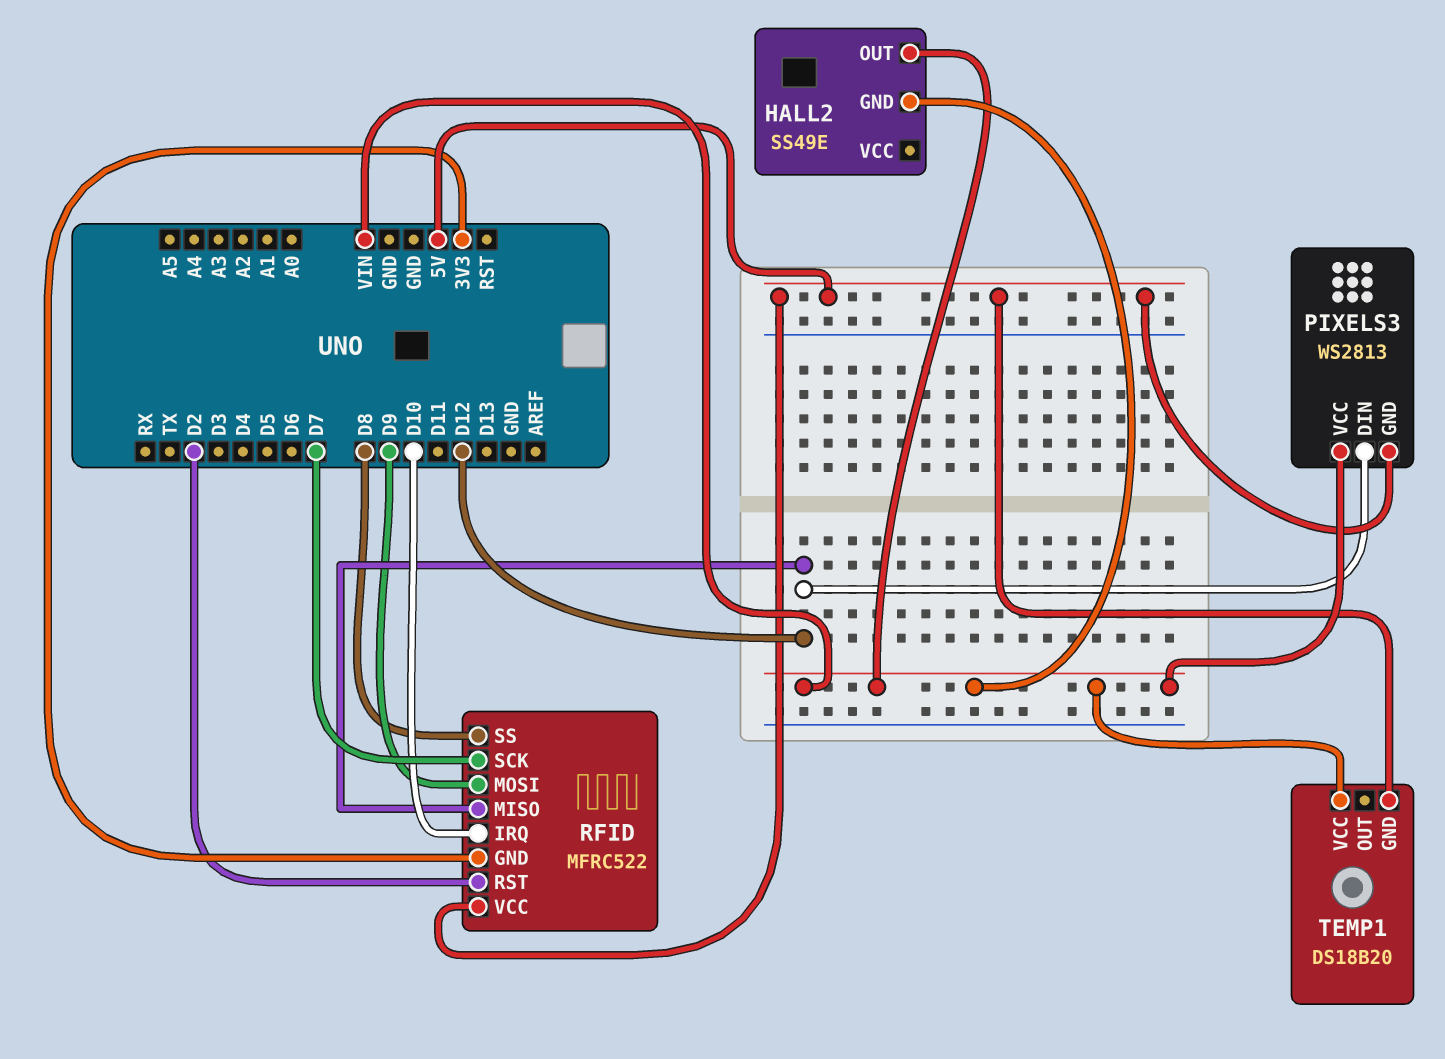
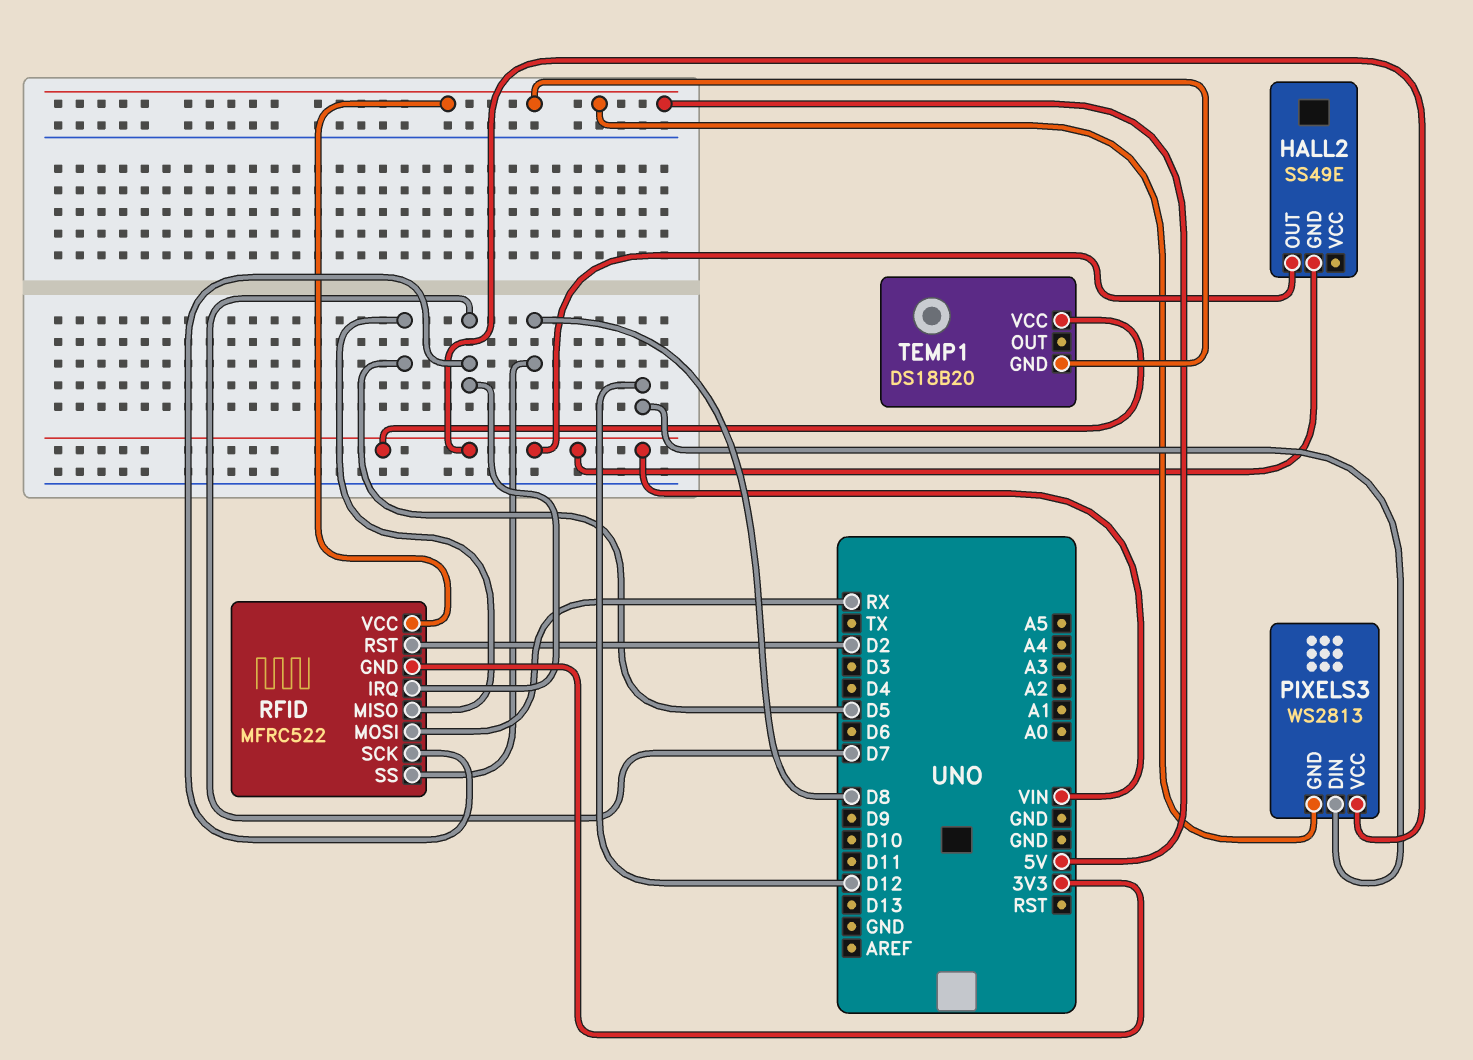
RFID pin IRQ: D10 -> D7
RFID pin MISO: D12 -> D5
RFID pin MOSI: D9 -> RX

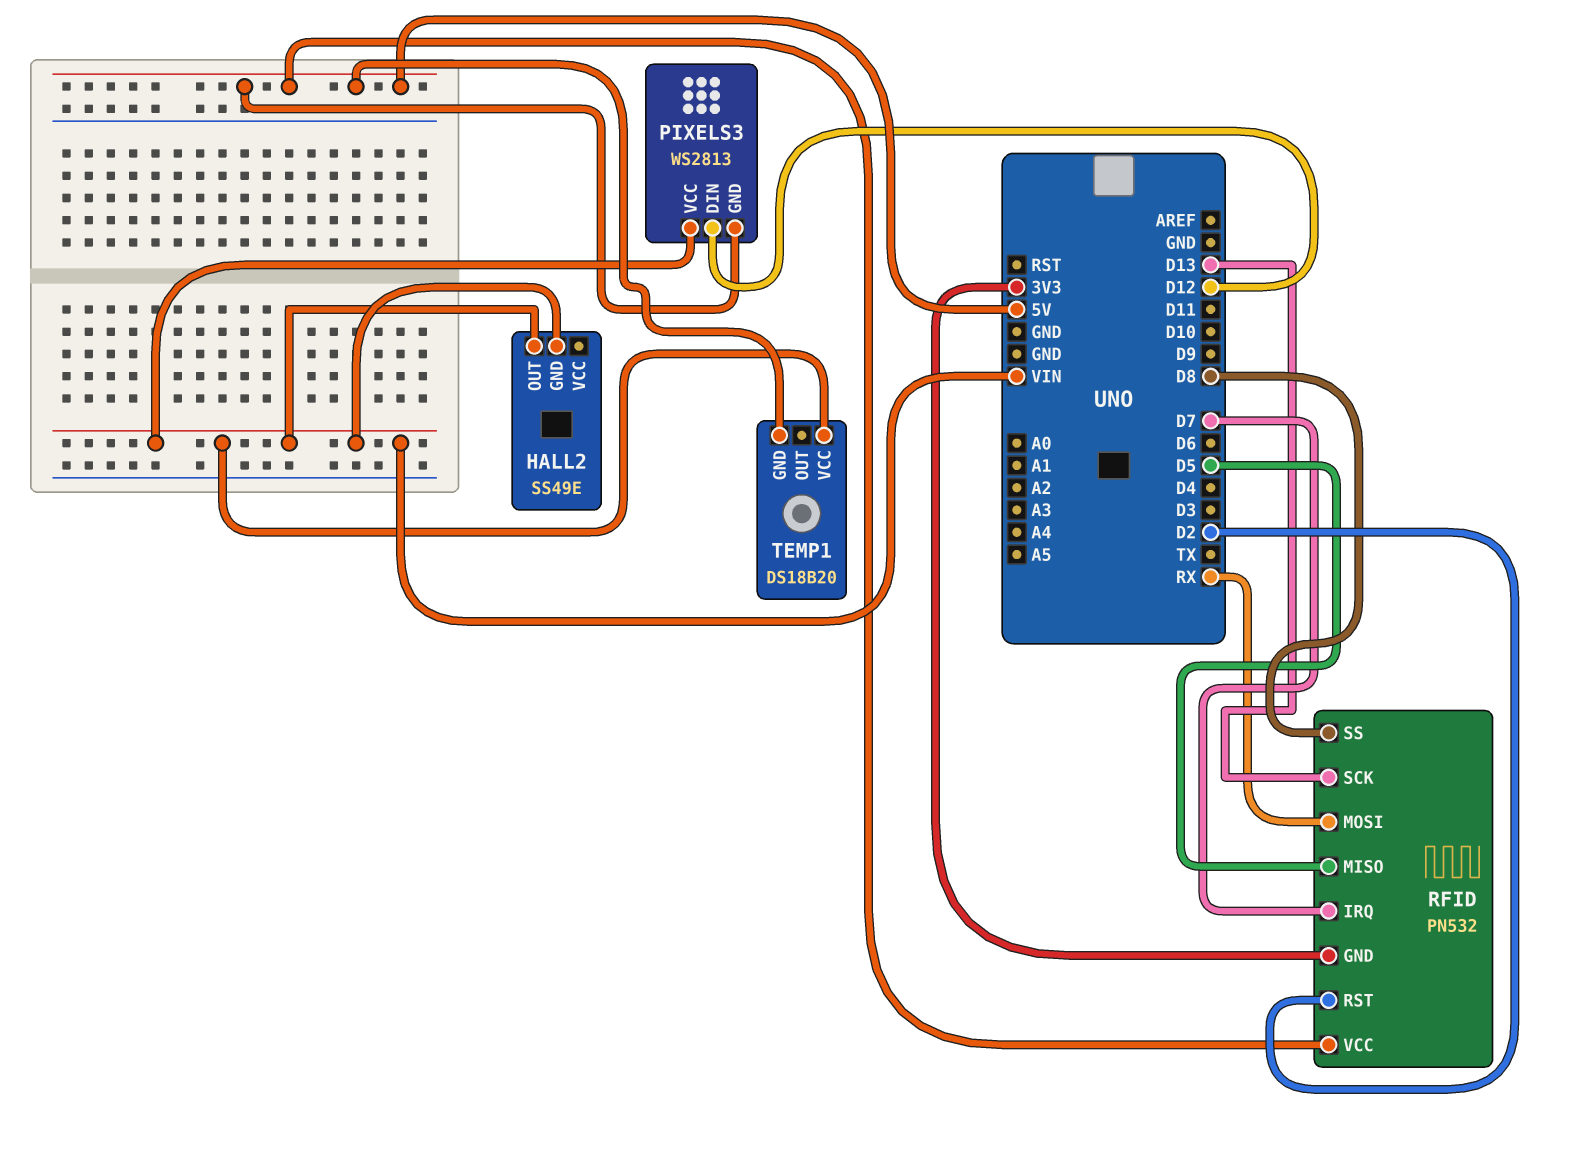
RFID: MFRC522 -> PN532
RFID pin SCK: D7 -> D13

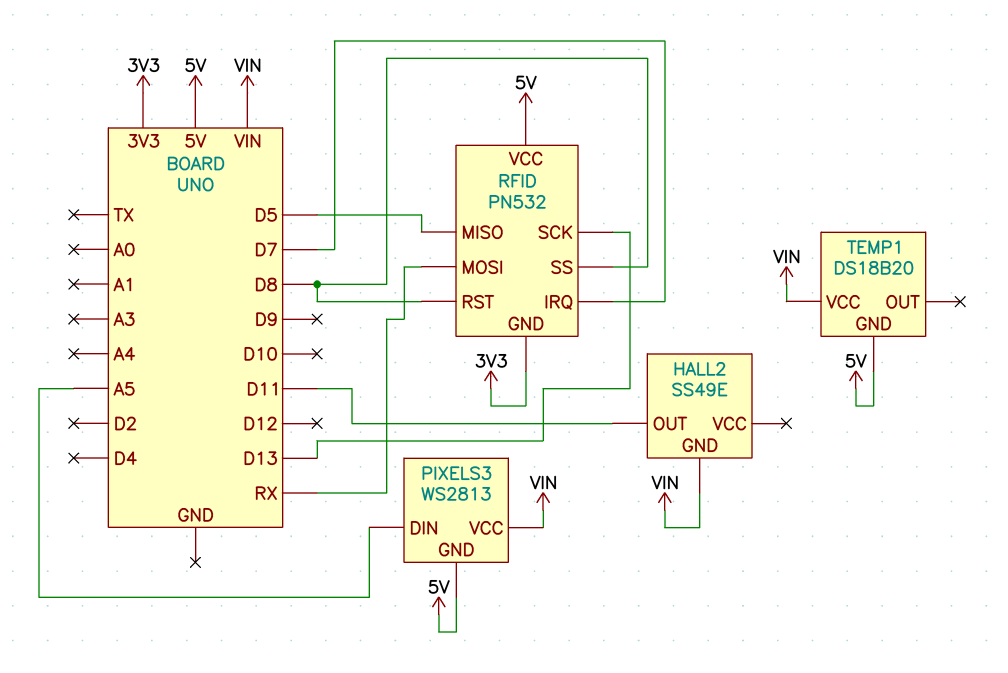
HALL2 pin OUT: VIN -> D11
PIXELS3 pin DIN: D12 -> A5
RFID pin RST: D2 -> D8

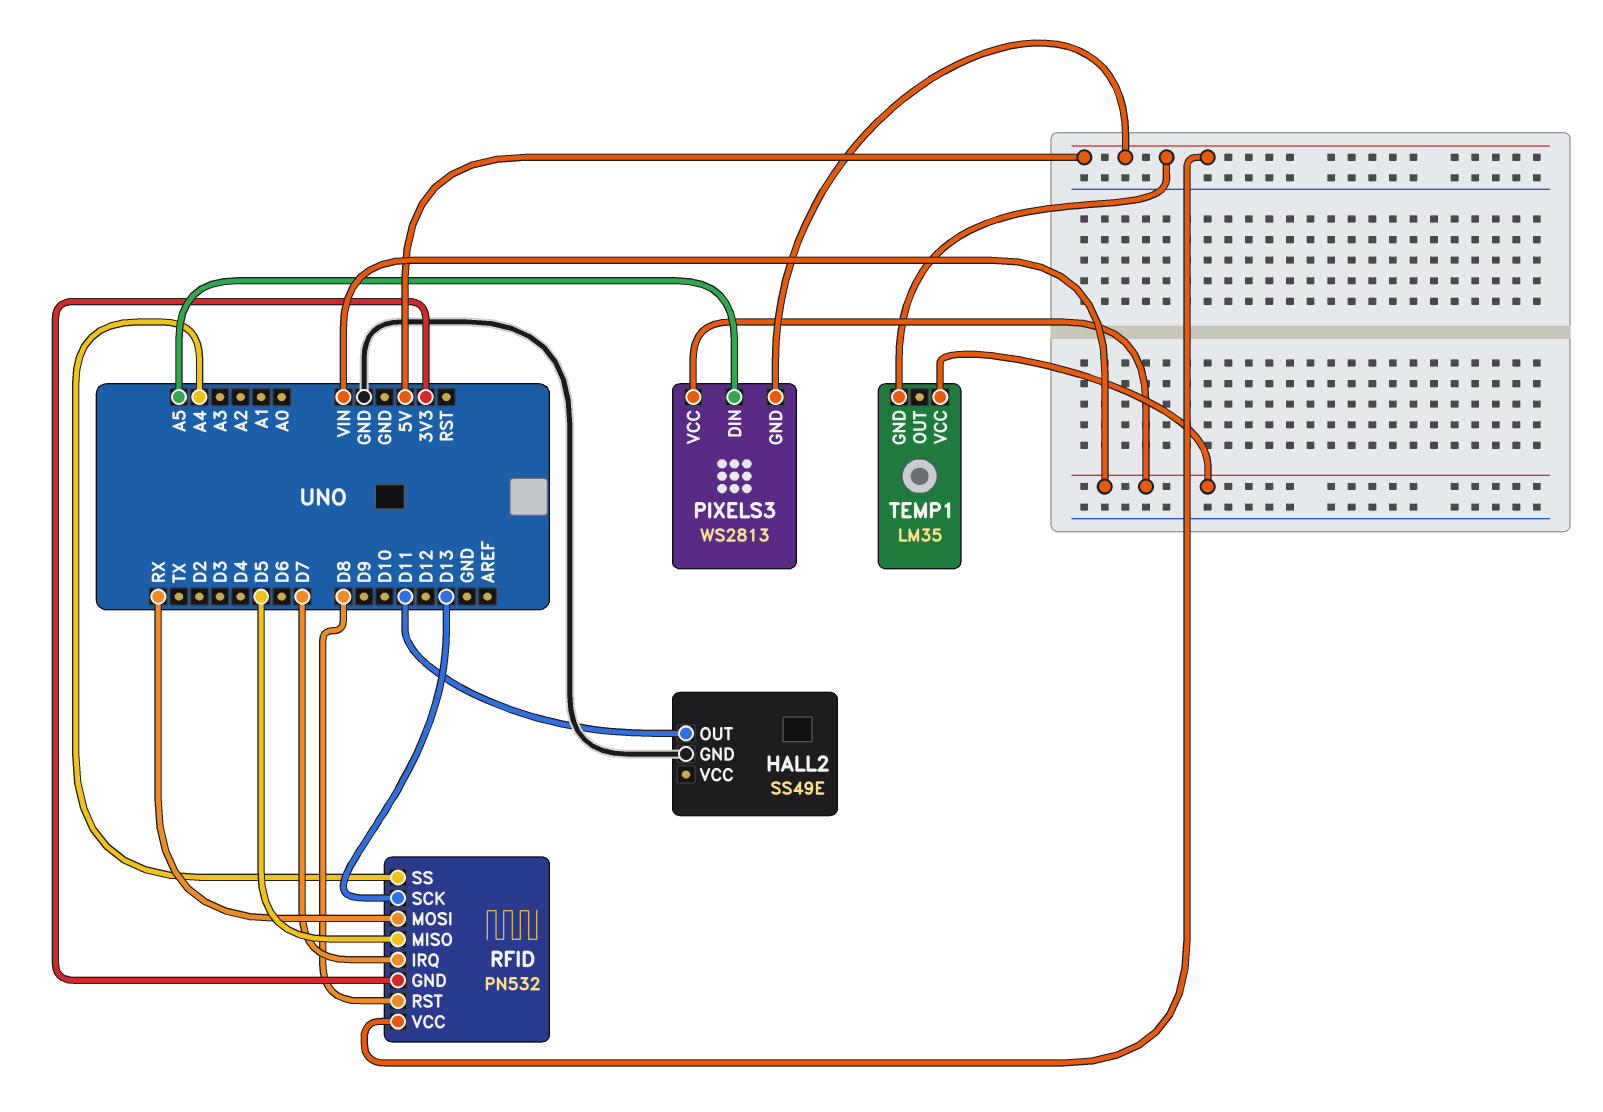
HALL2 pin GND: VIN -> GND
RFID pin SS: D8 -> A4
TEMP1: DS18B20 -> LM35

